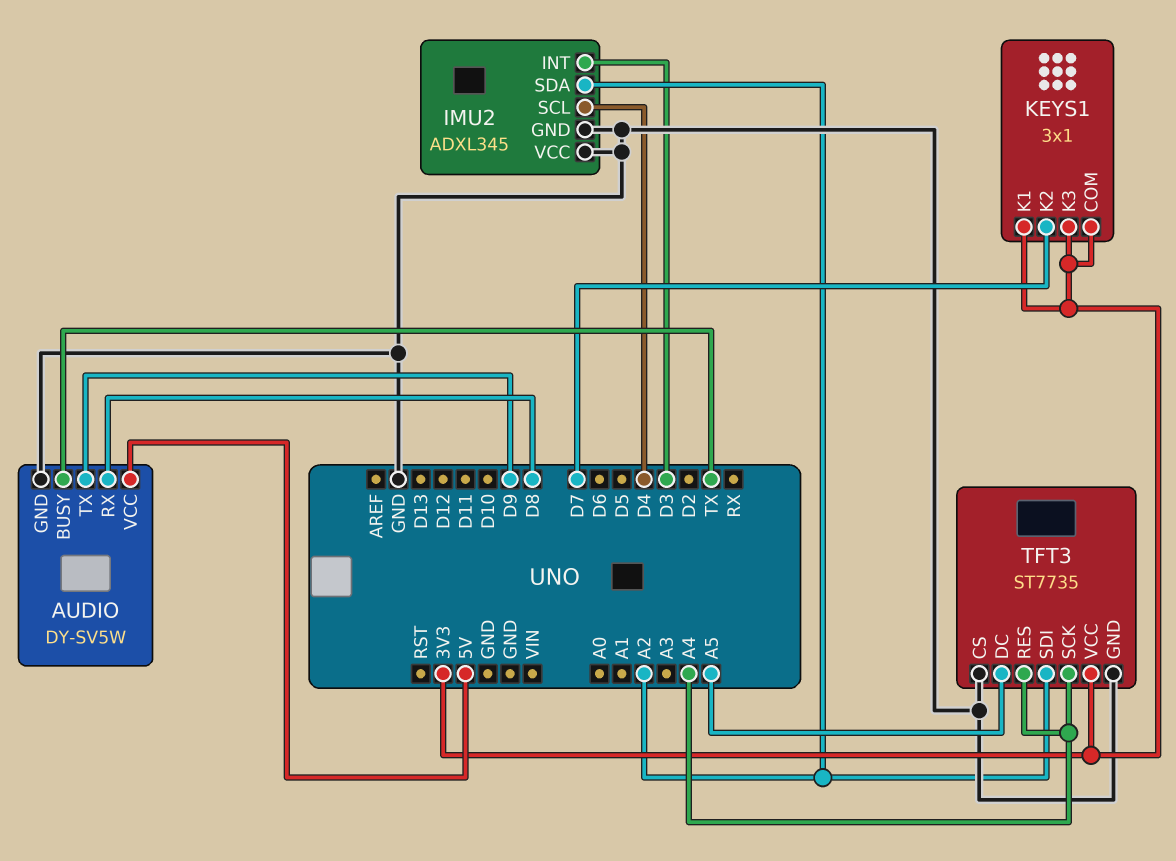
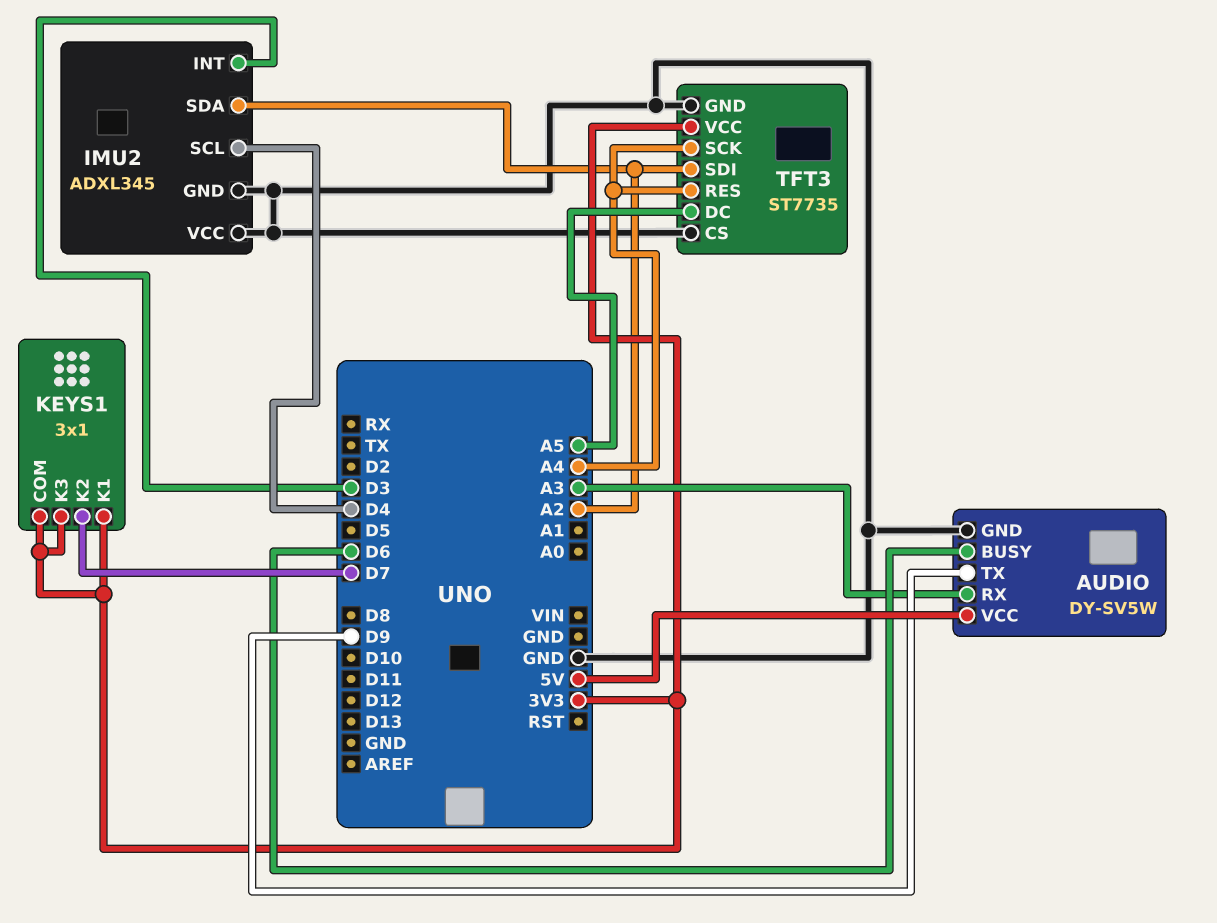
AUDIO pin BUSY: TX -> D6
AUDIO pin RX: D8 -> A3

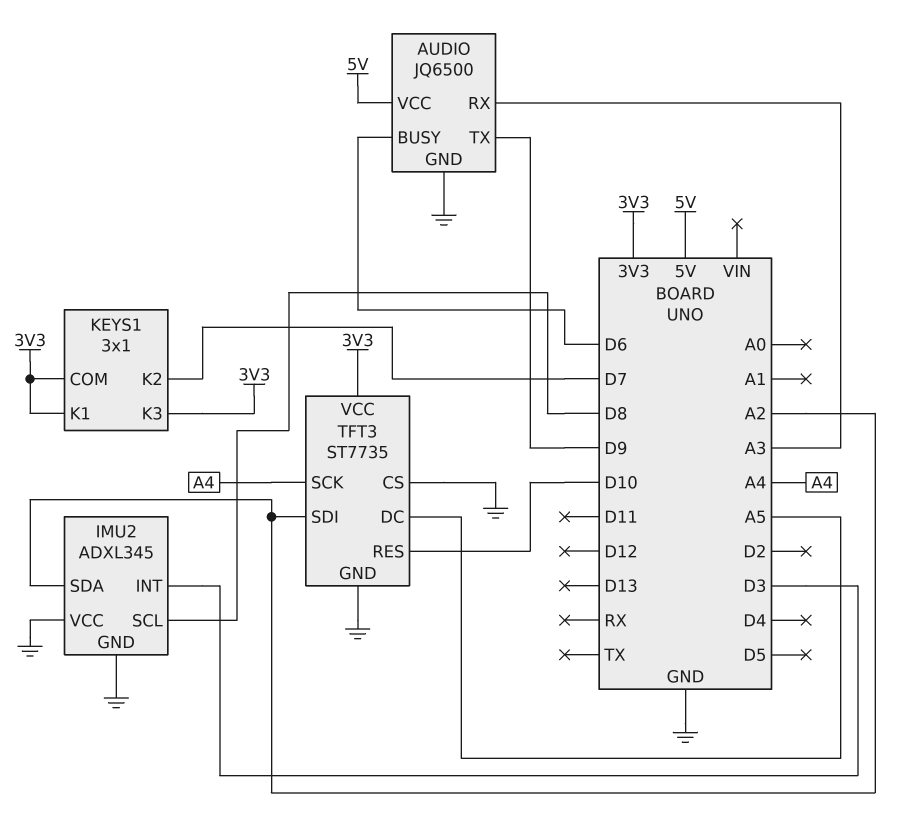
AUDIO: DY-SV5W -> JQ6500
IMU2 pin SCL: D4 -> D8
TFT3 pin RES: A4 -> D10

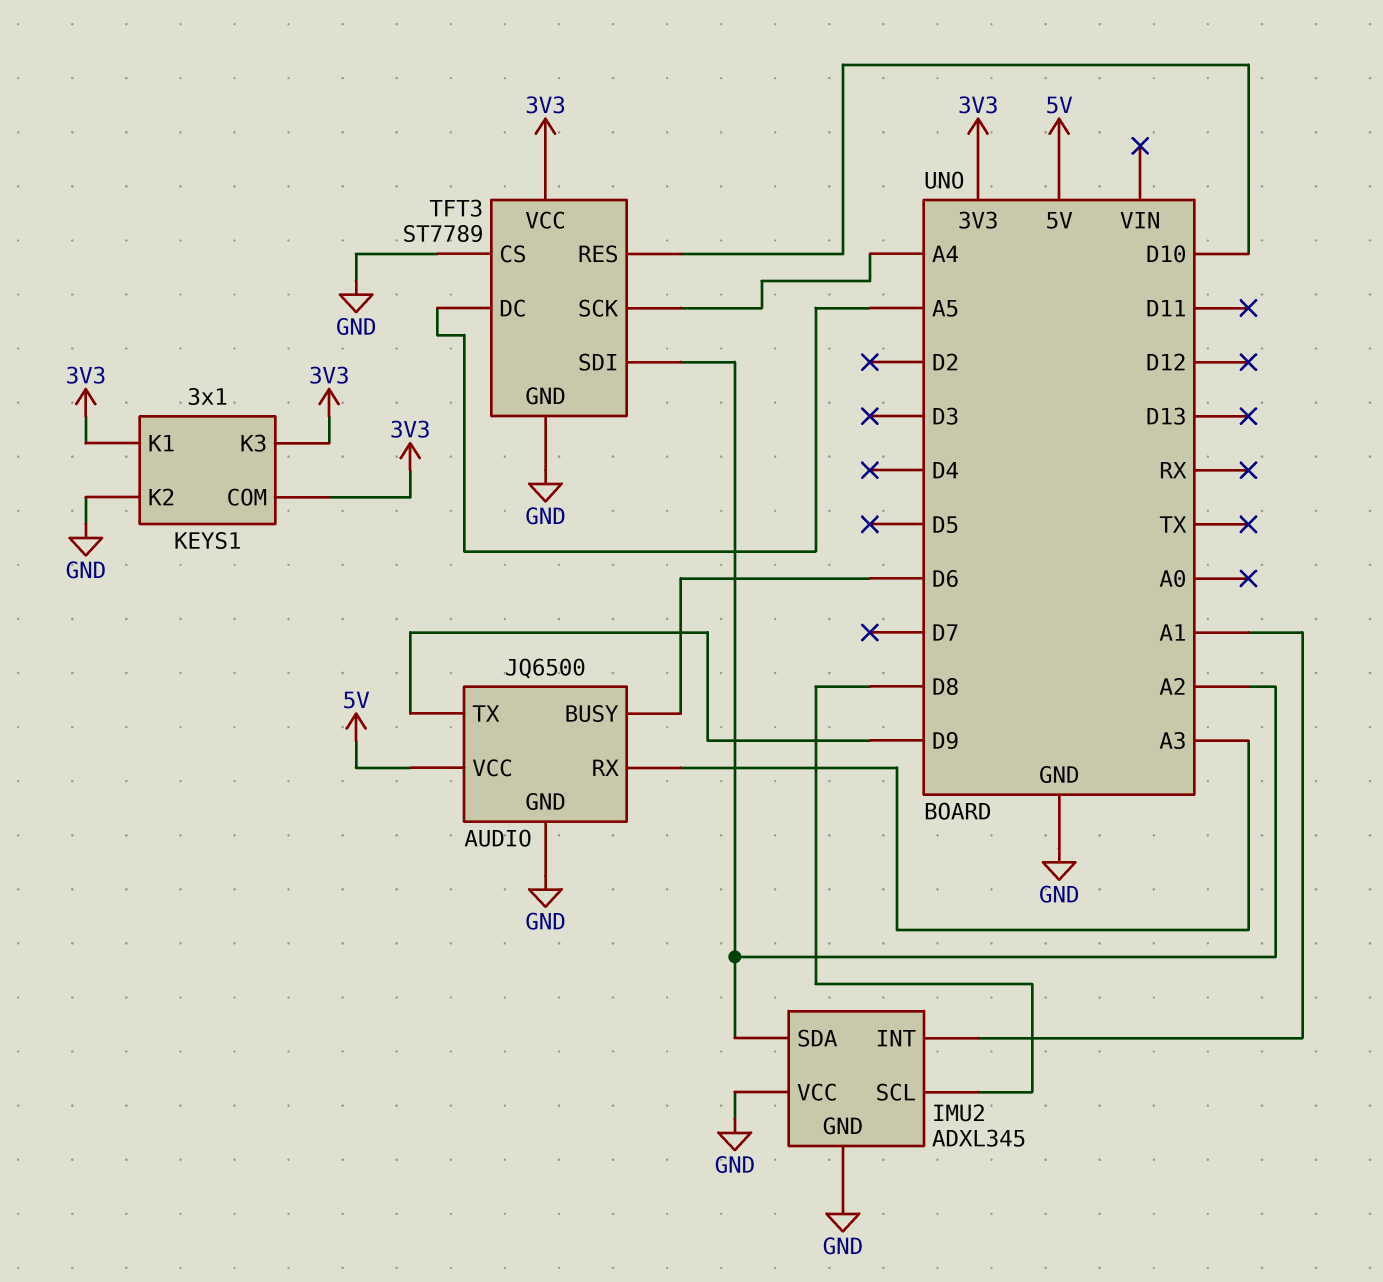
IMU2 pin INT: D3 -> A1
KEYS1 pin K2: D7 -> GND
TFT3: ST7735 -> ST7789

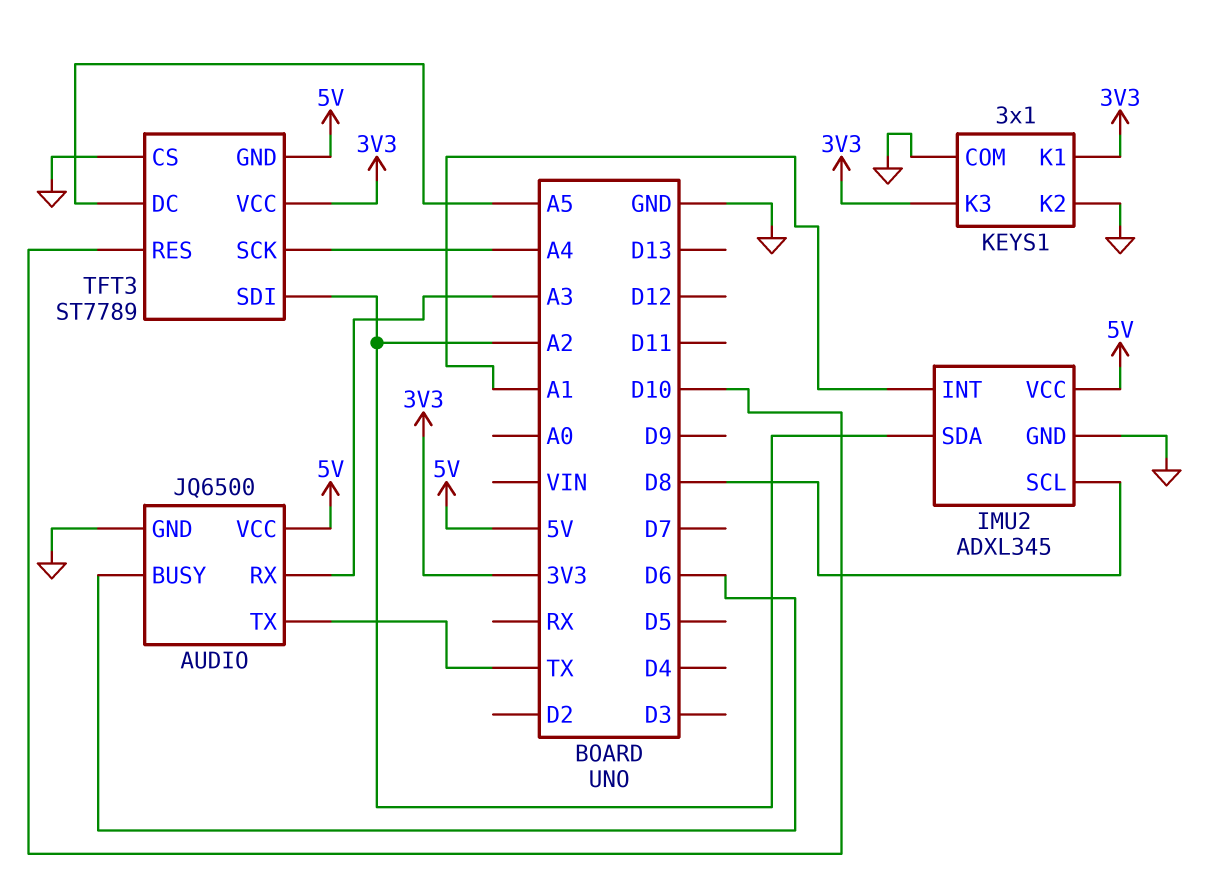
AUDIO pin TX: D9 -> TX
IMU2 pin VCC: GND -> 5V
KEYS1 pin COM: 3V3 -> GND
TFT3 pin GND: GND -> 5V

